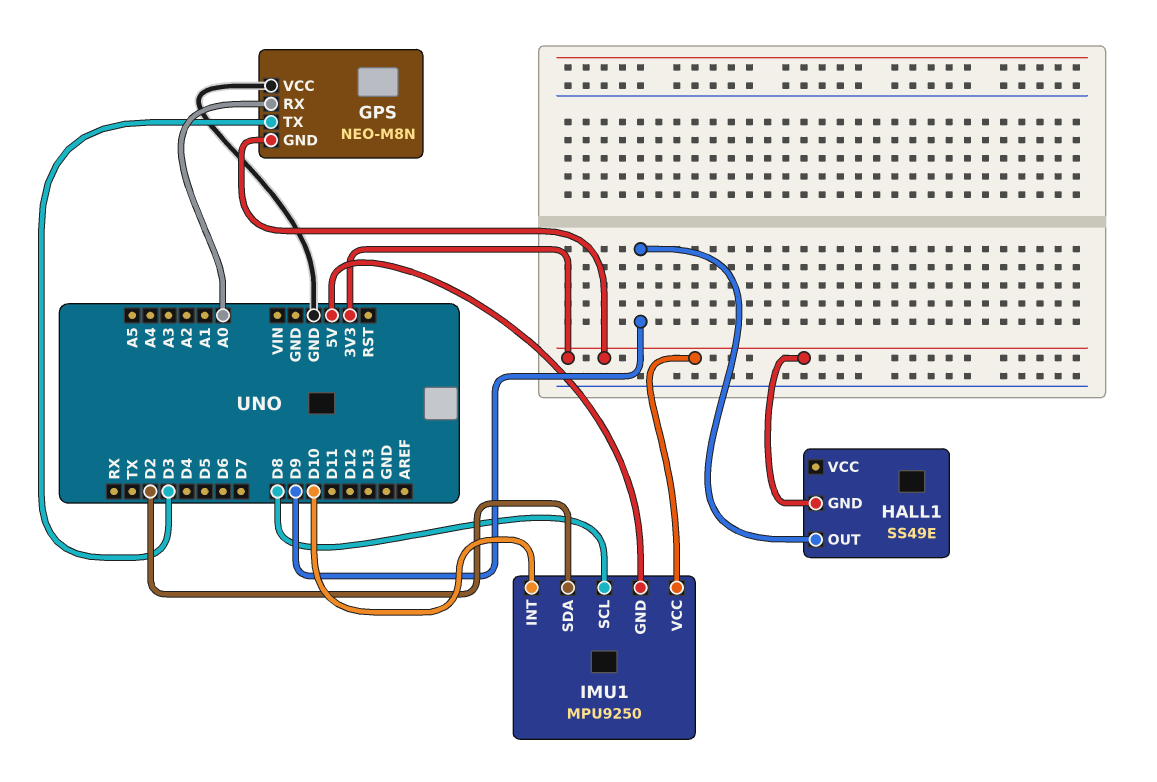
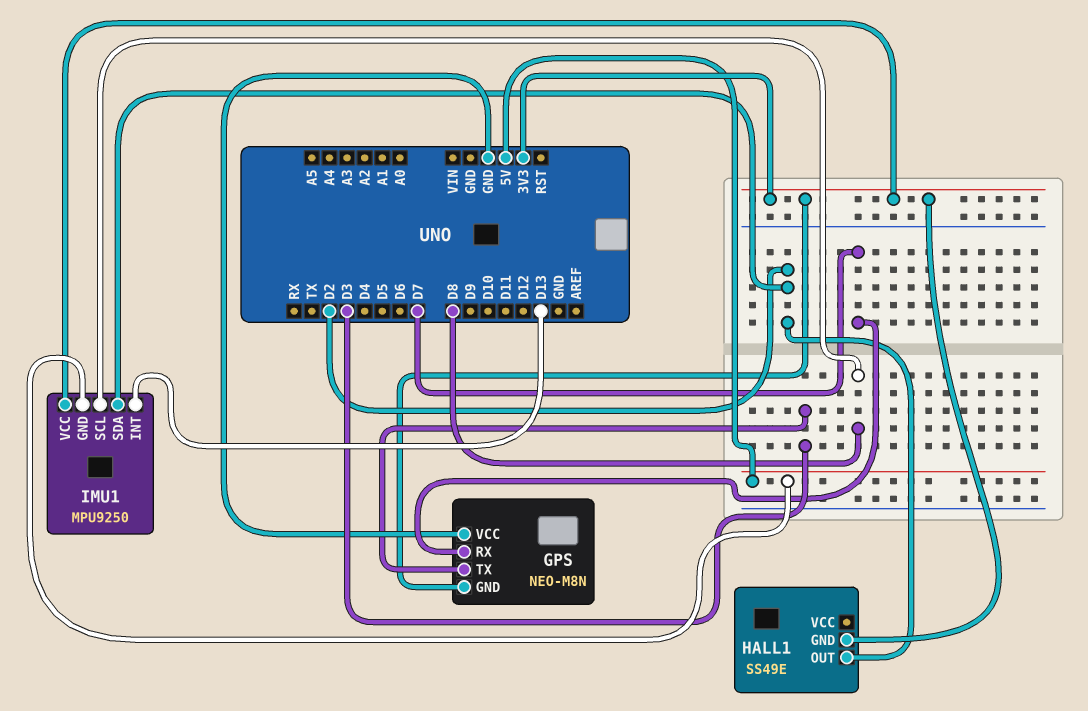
GPS pin RX: A0 -> D7
HALL1 pin OUT: D9 -> D2
IMU1 pin INT: D10 -> D13

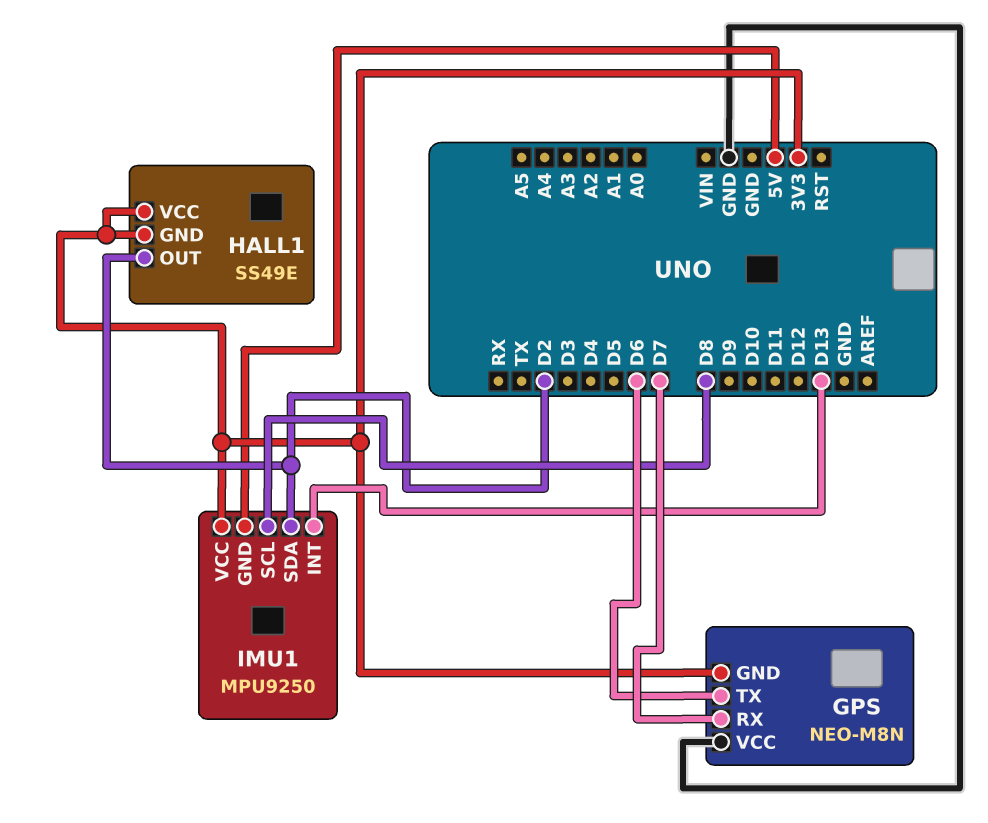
GPS pin TX: D3 -> D6
HALL1 pin VCC: none -> 3V3

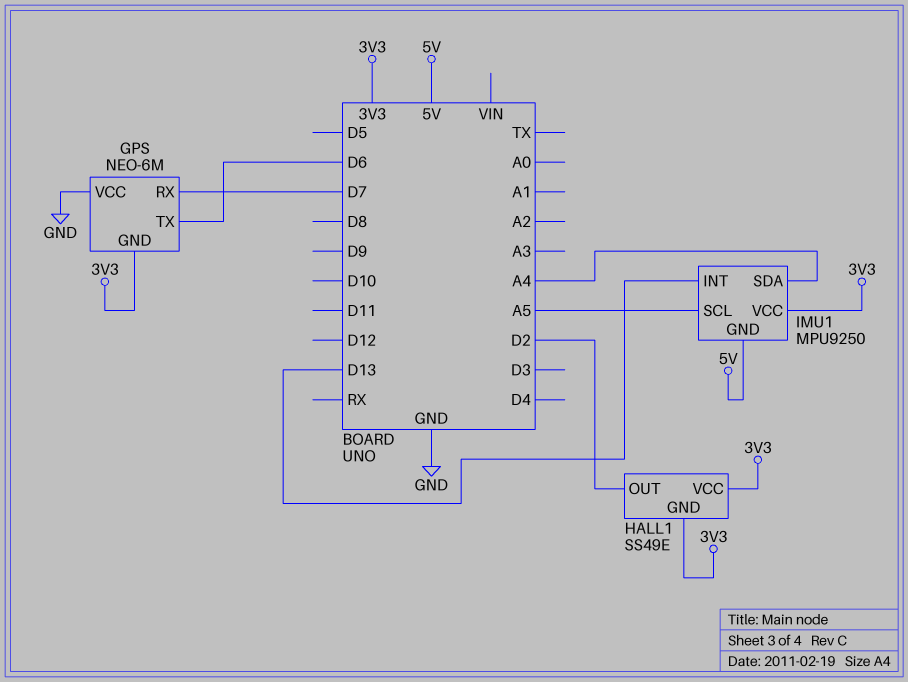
GPS: NEO-M8N -> NEO-6M
IMU1 pin SCL: D8 -> A5
IMU1 pin SDA: D2 -> A4

